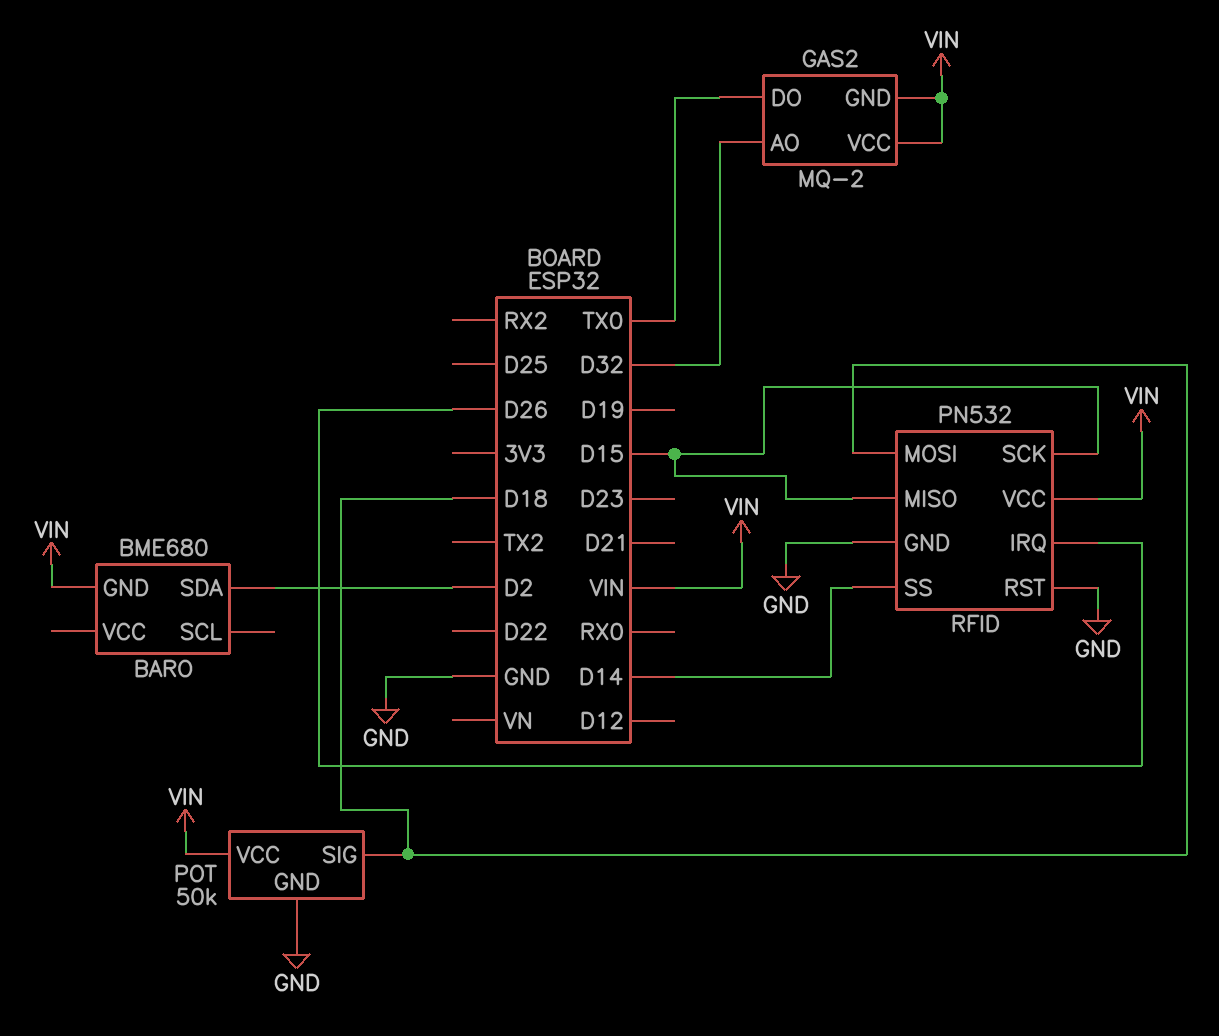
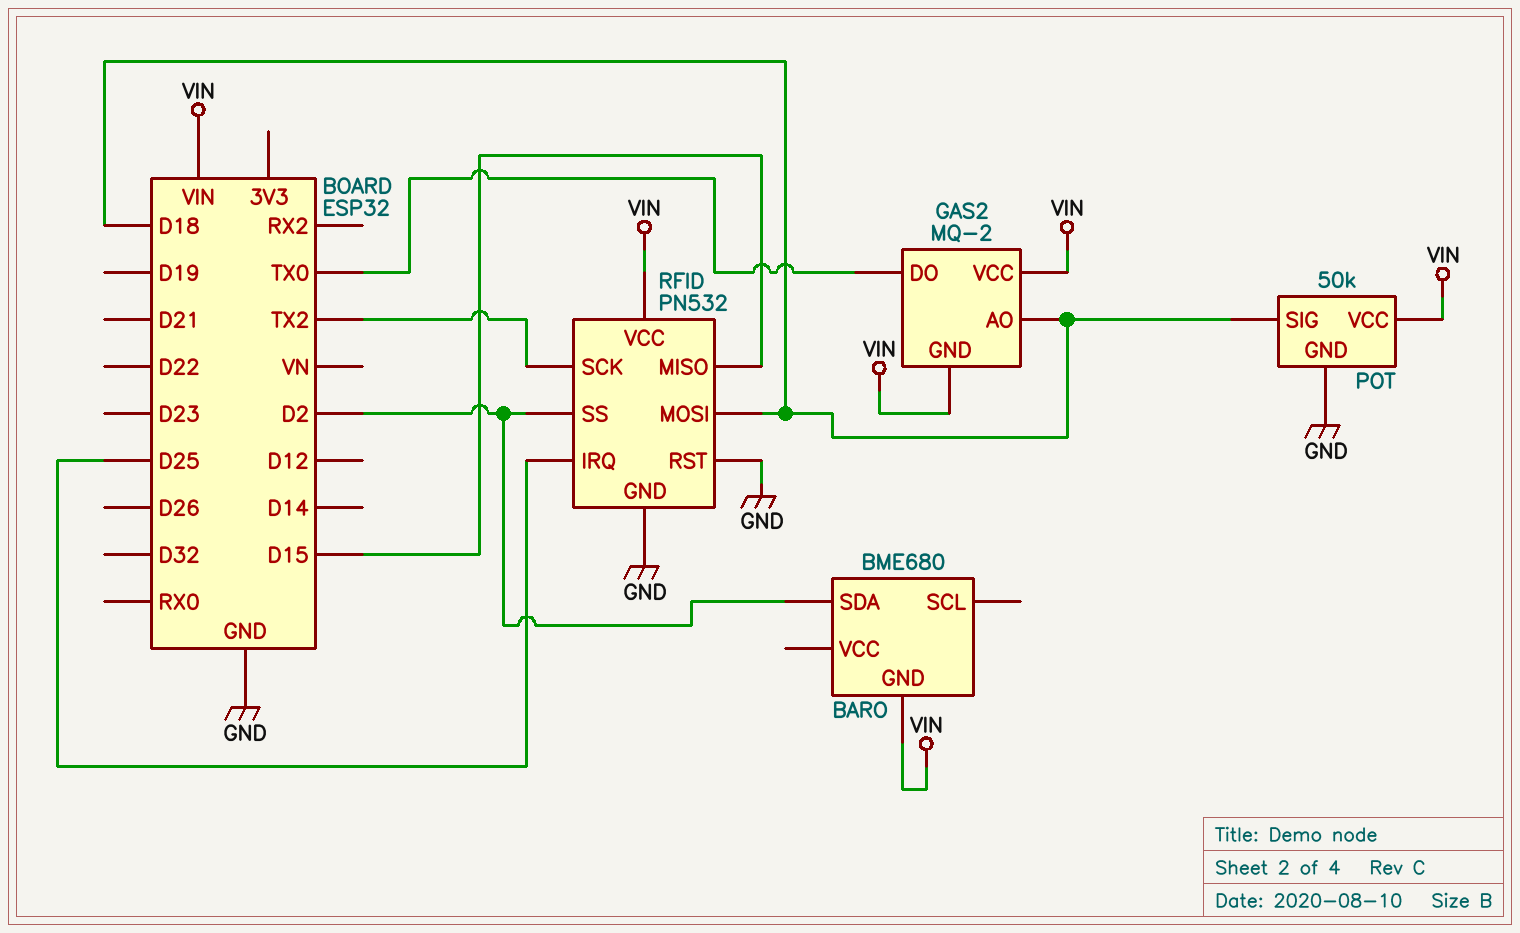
GAS2 pin AO: D32 -> D18
RFID pin IRQ: D26 -> D25
RFID pin SCK: D15 -> TX2
RFID pin SS: D14 -> D2

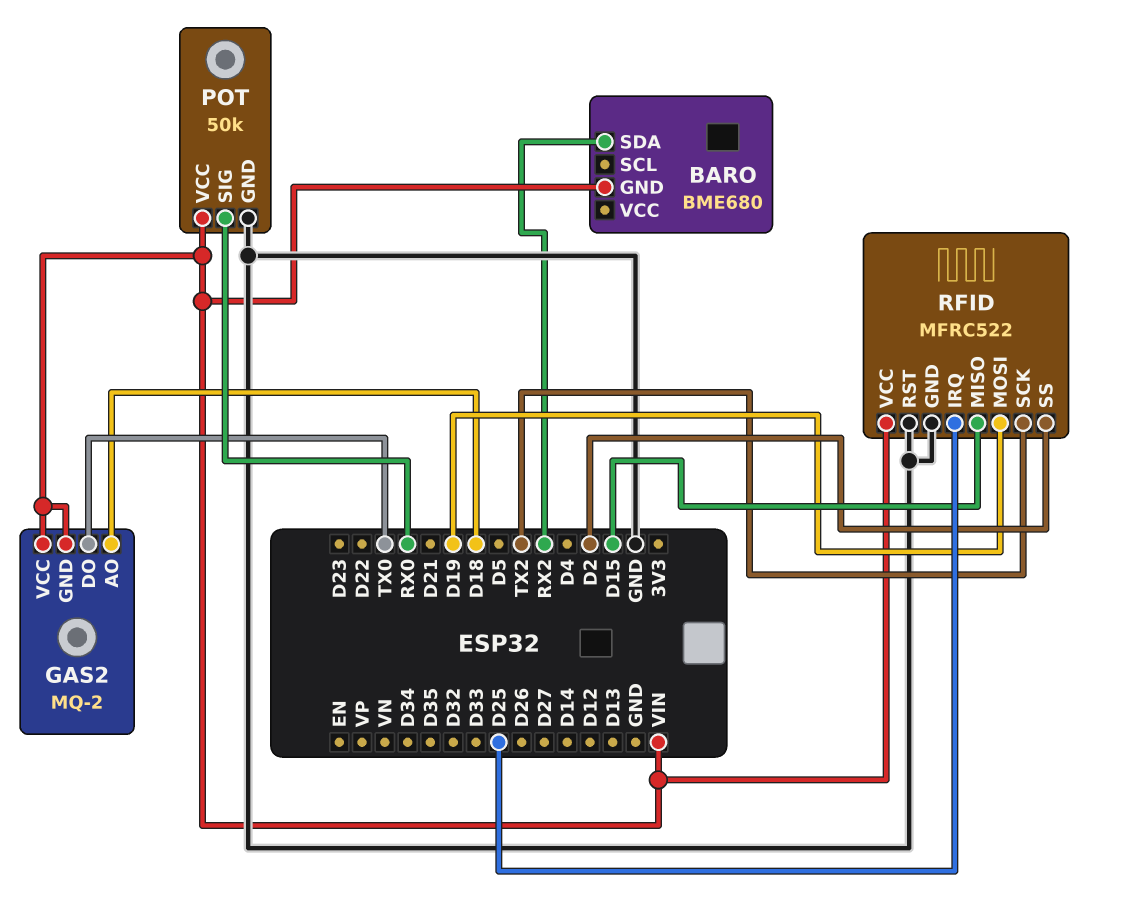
BARO pin SDA: D2 -> RX2
POT pin SIG: D18 -> RX0
RFID: PN532 -> MFRC522
RFID pin MOSI: D18 -> D19

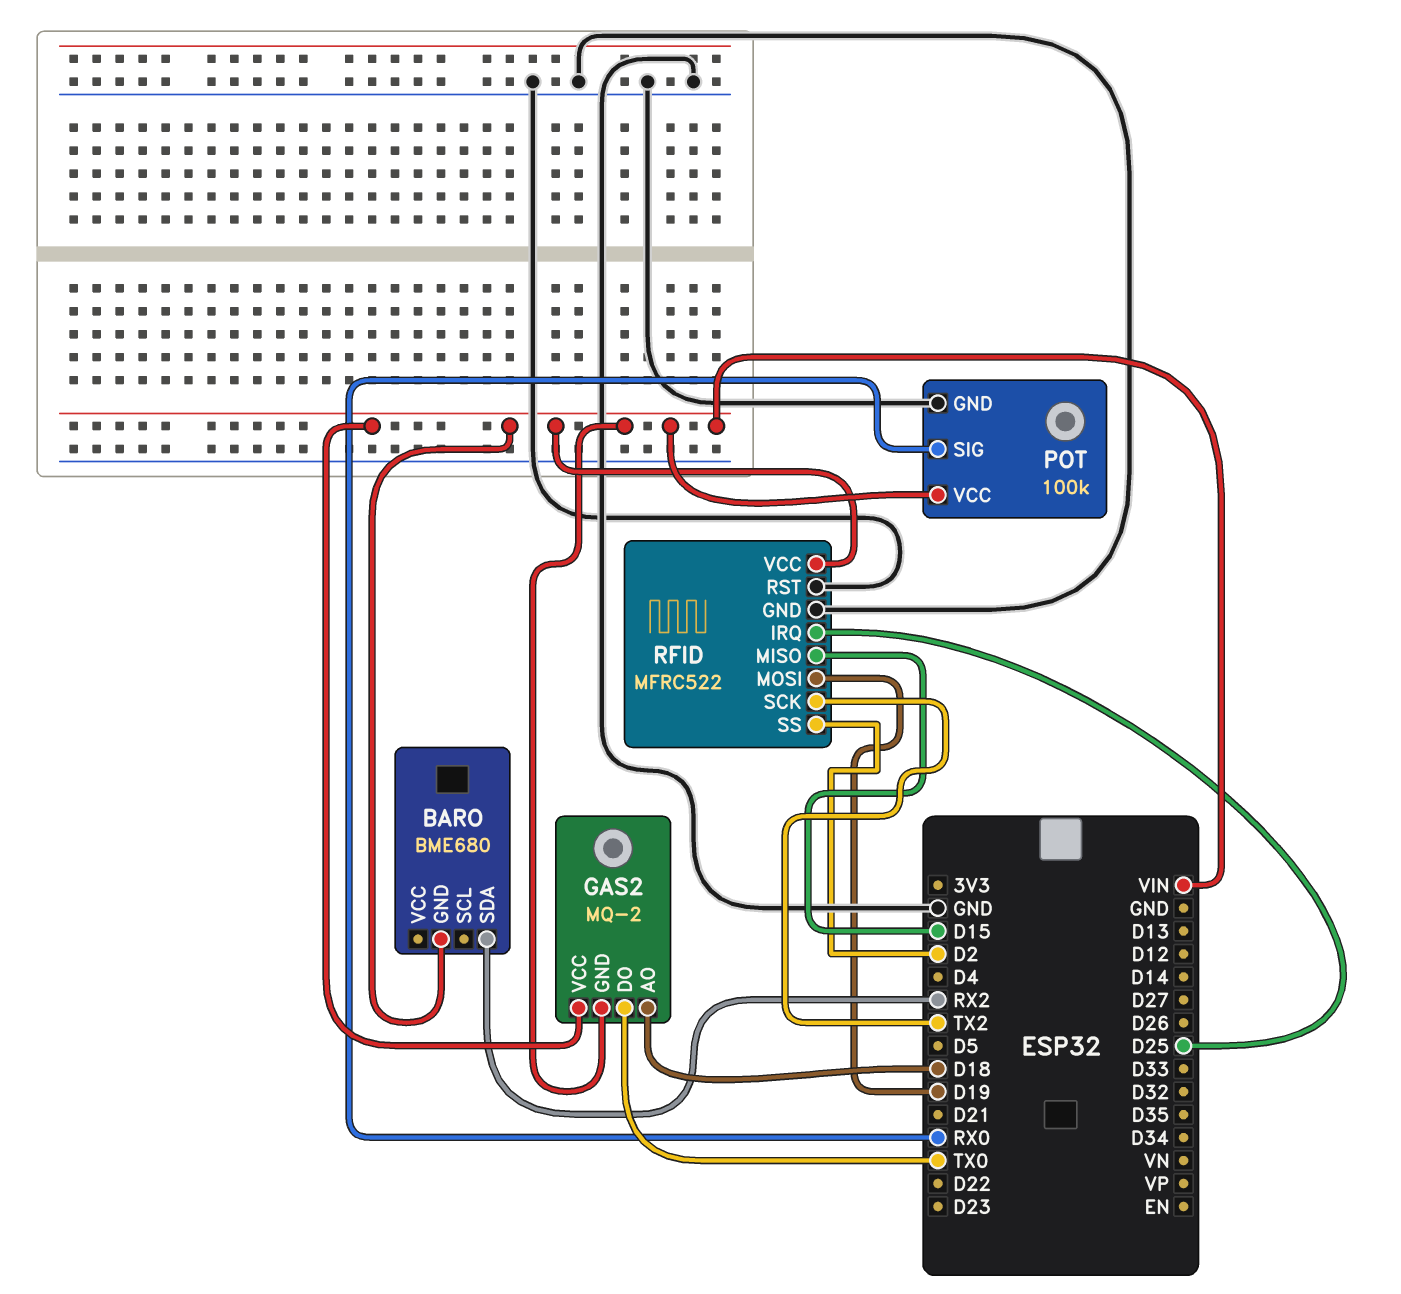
POT: 50k -> 100k

